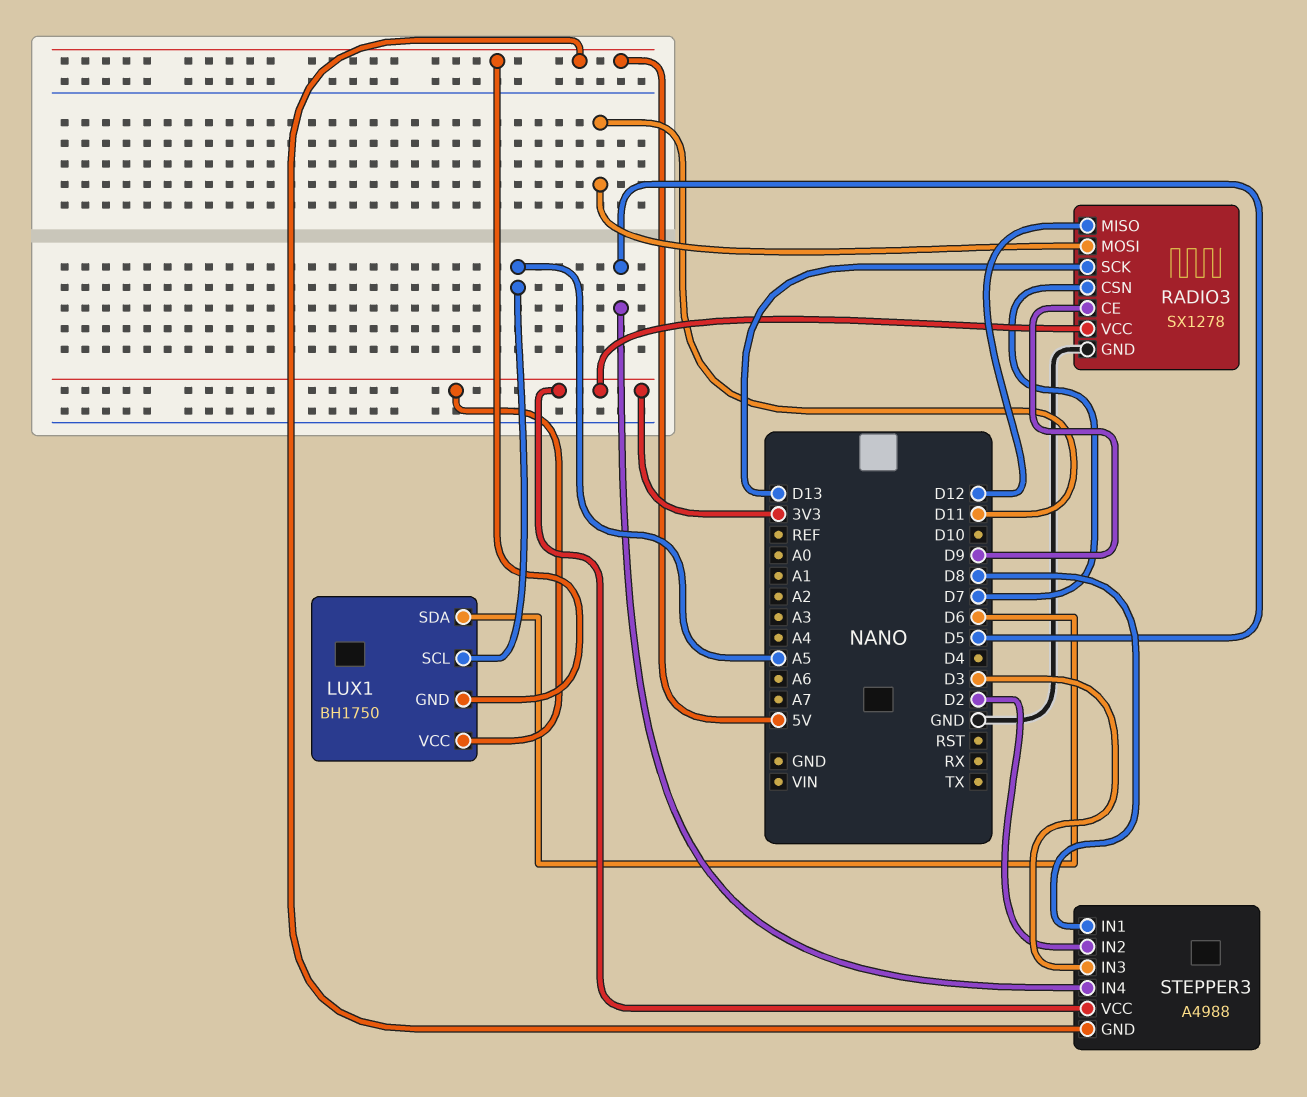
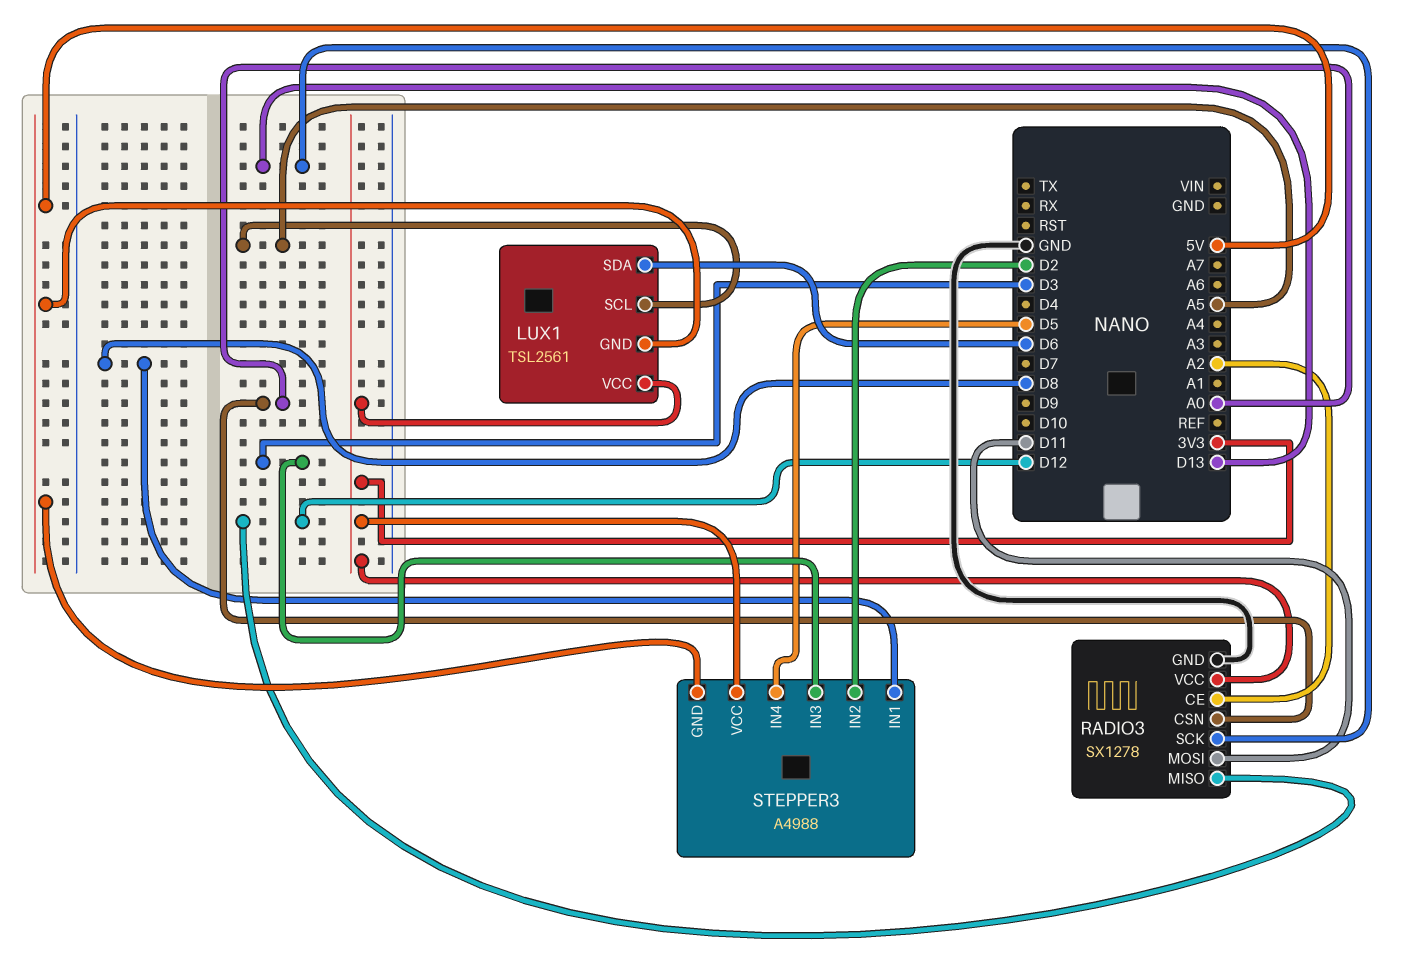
LUX1: BH1750 -> TSL2561
RADIO3 pin CE: D9 -> A2
RADIO3 pin CSN: D7 -> A0

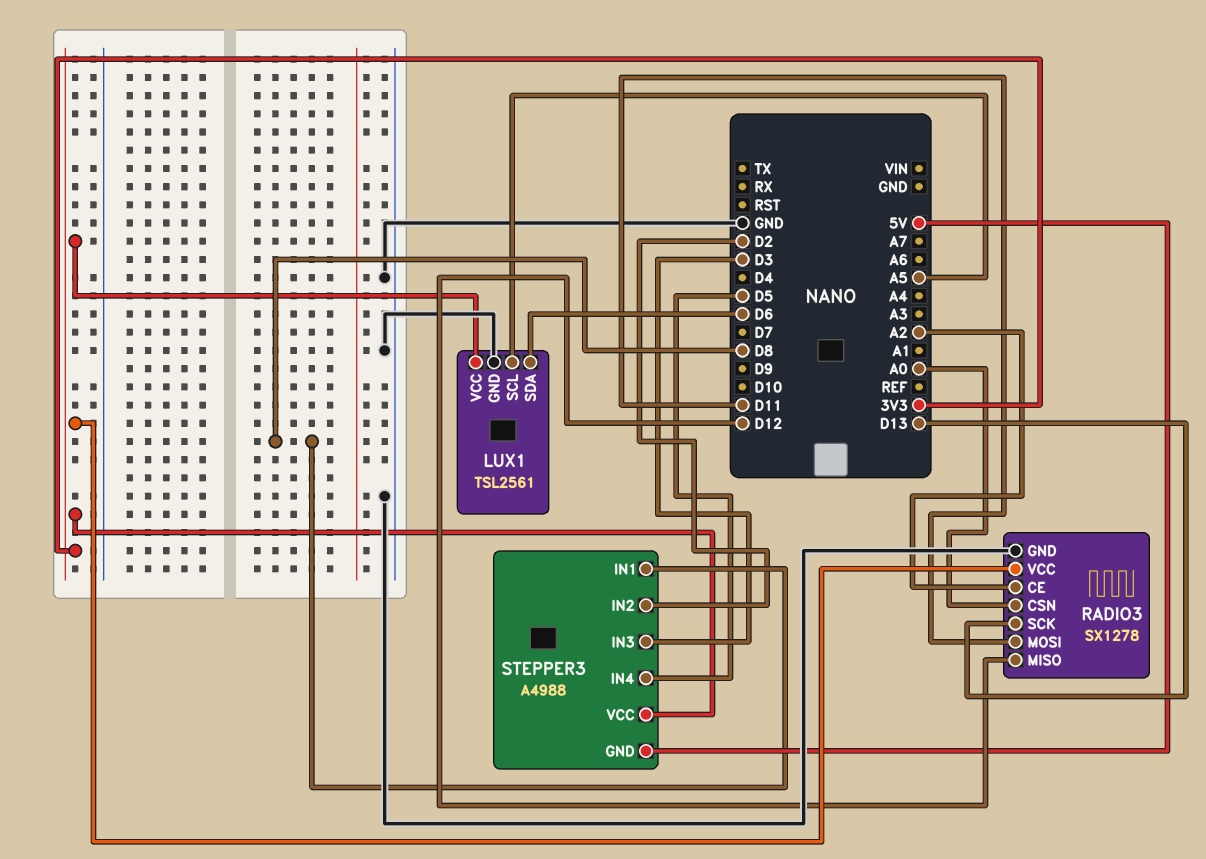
LUX1 pin GND: 5V -> GND

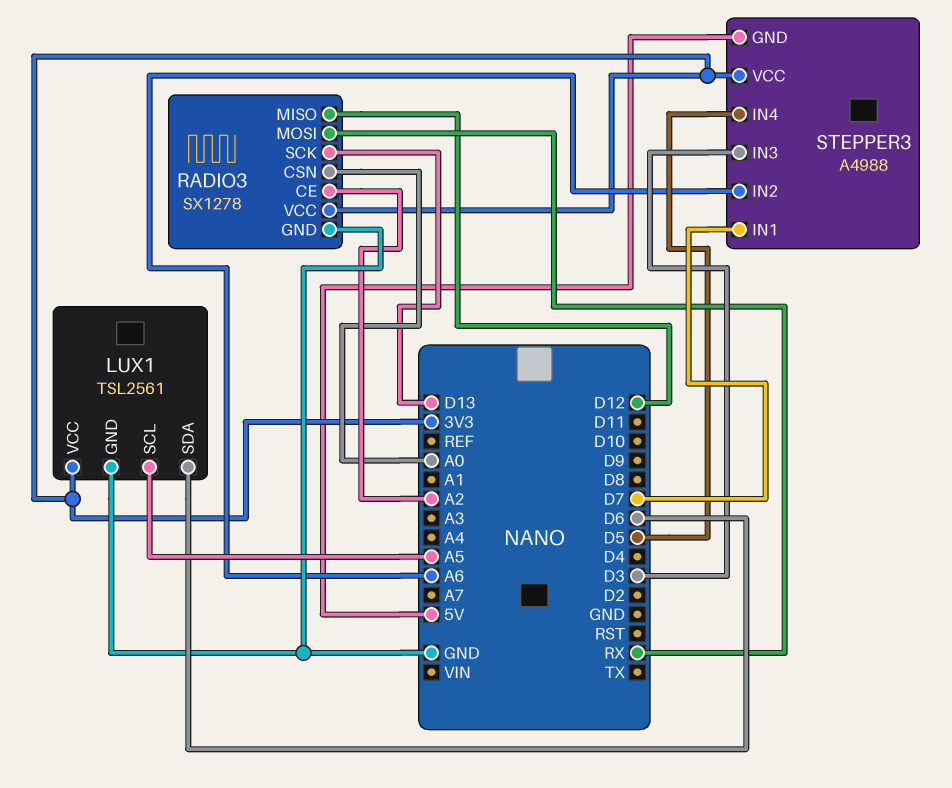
RADIO3 pin MOSI: D11 -> RX
STEPPER3 pin IN1: D8 -> D7
STEPPER3 pin IN2: D2 -> A6

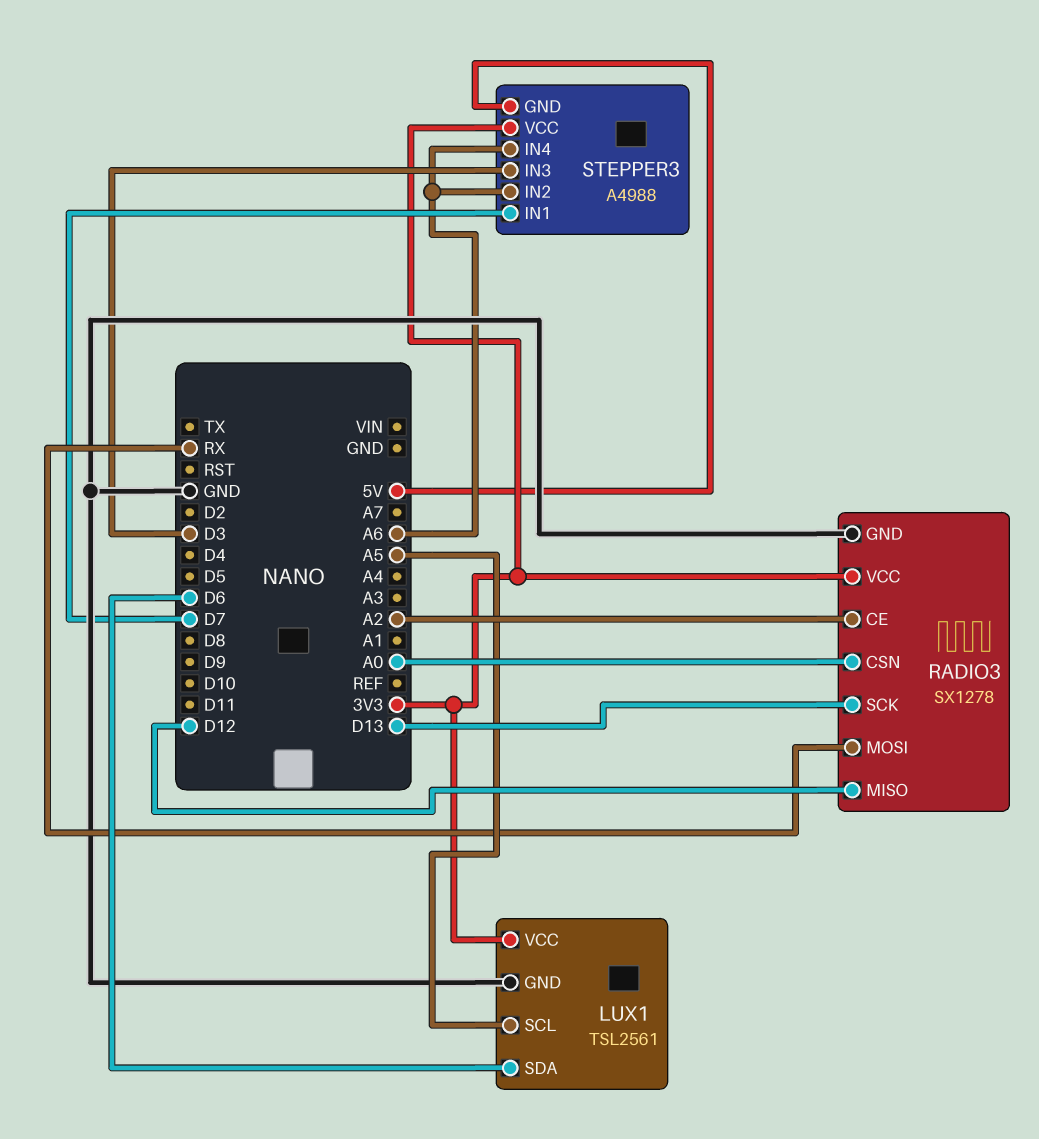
STEPPER3 pin IN4: D5 -> A6

